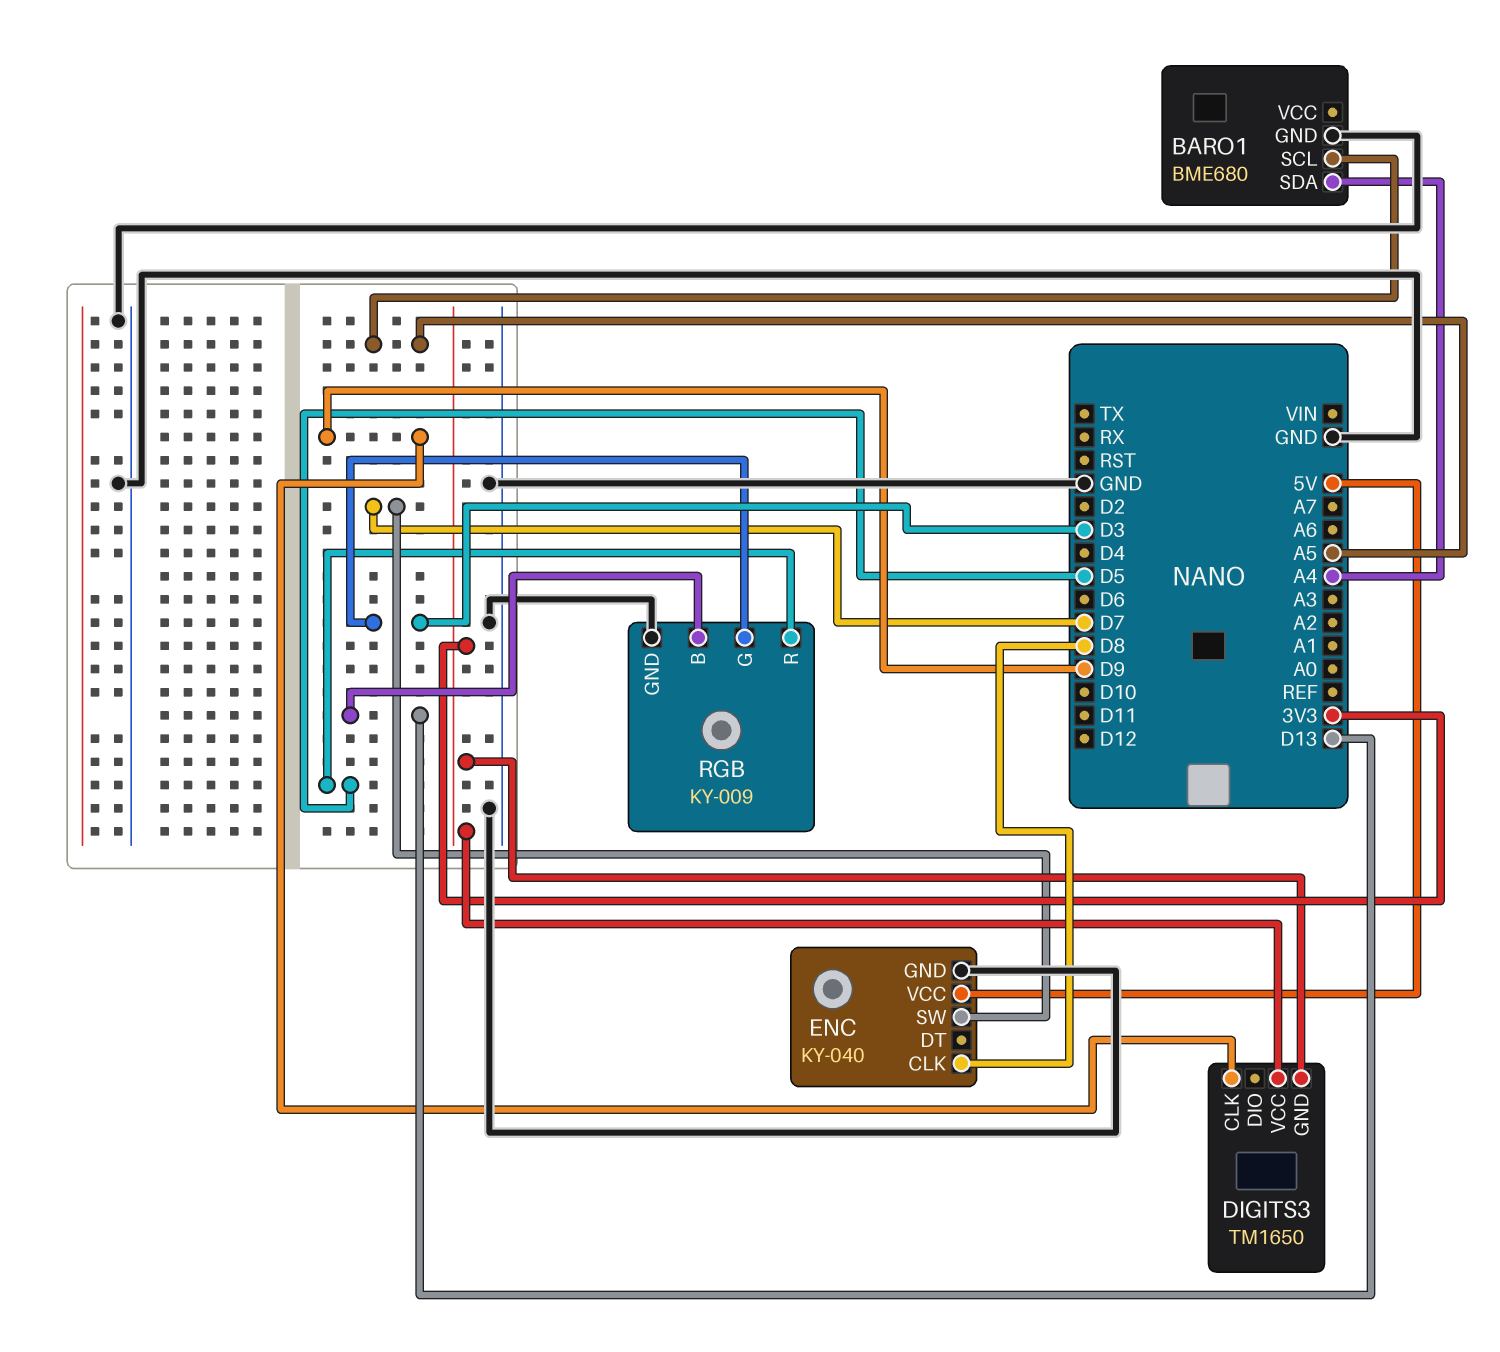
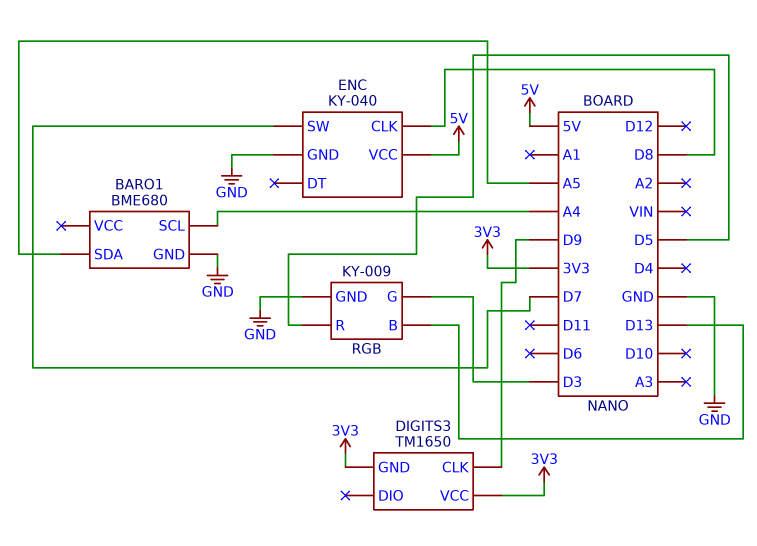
BARO1 pin SCL: A5 -> A4
BARO1 pin SDA: A4 -> A5

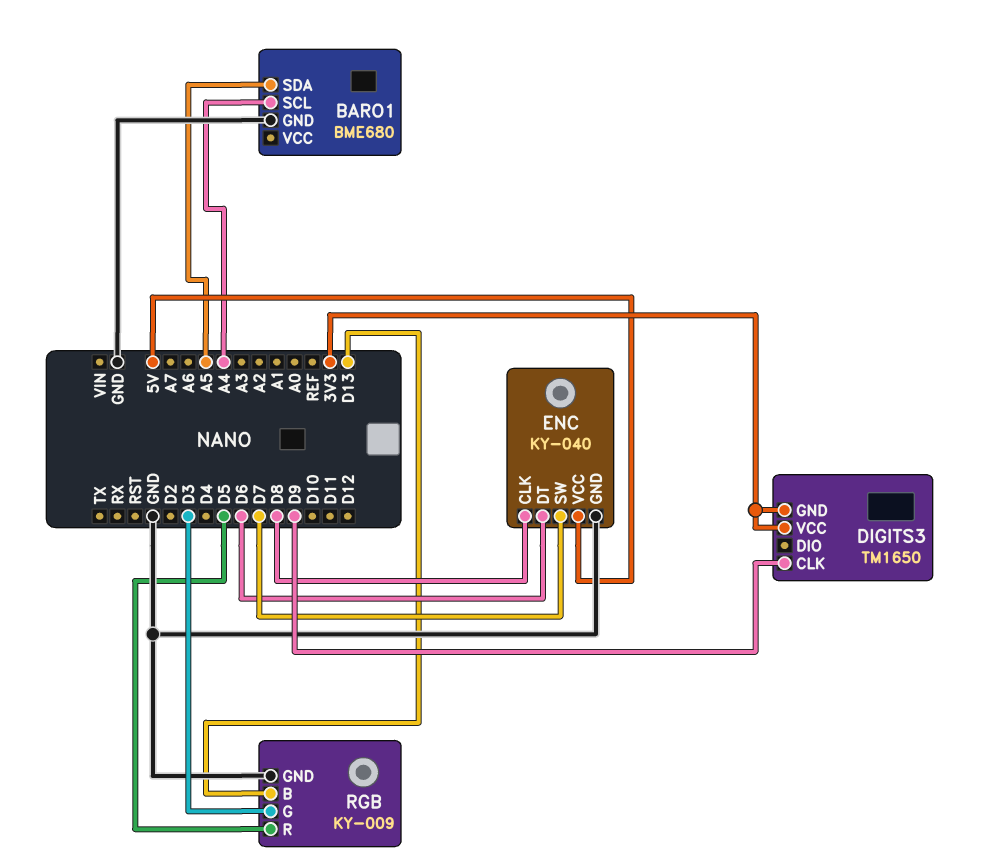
ENC pin DT: none -> D6

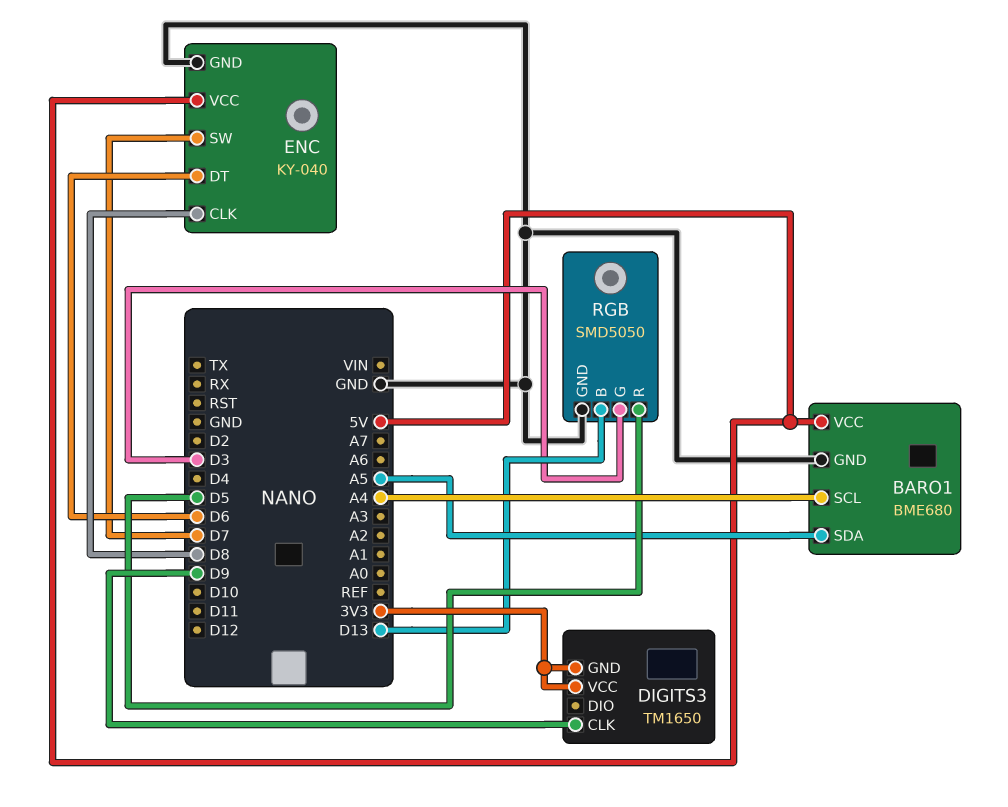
BARO1 pin VCC: none -> 5V
RGB: KY-009 -> SMD5050

